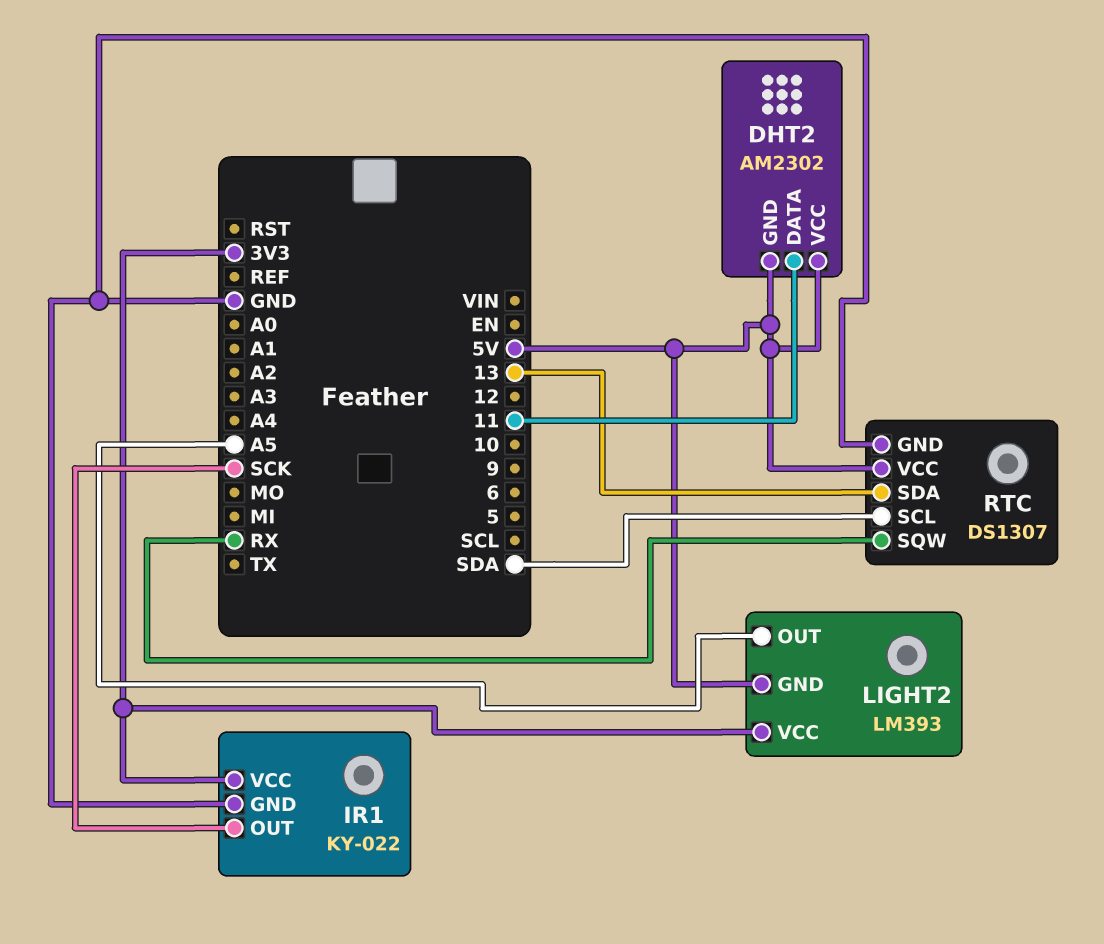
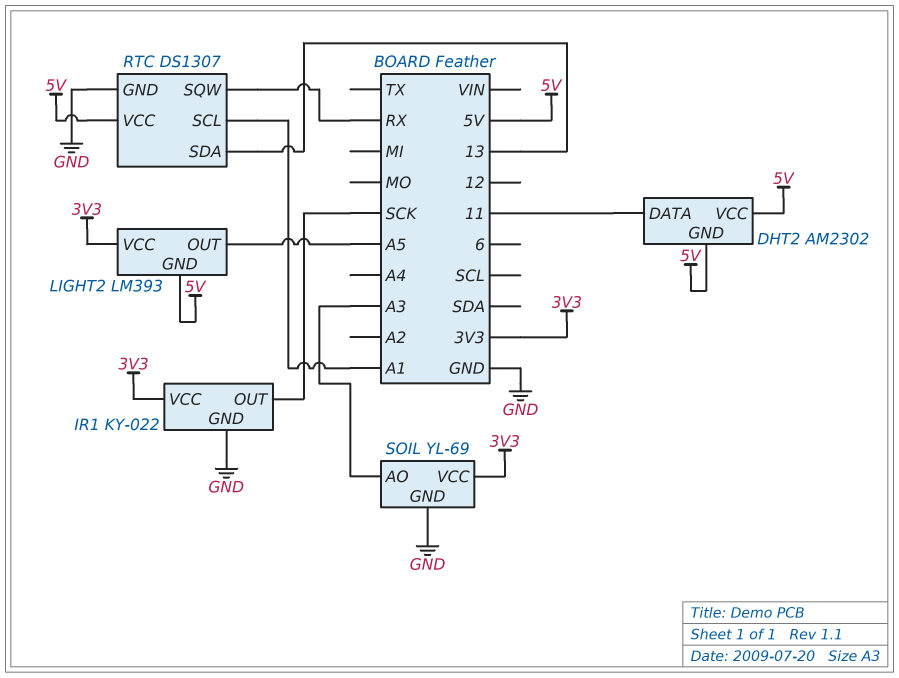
RTC pin SCL: SDA -> A1
SOIL: none -> YL-69
SOIL pin AO: none -> A3
SOIL pin GND: none -> GND
SOIL pin VCC: none -> 3V3

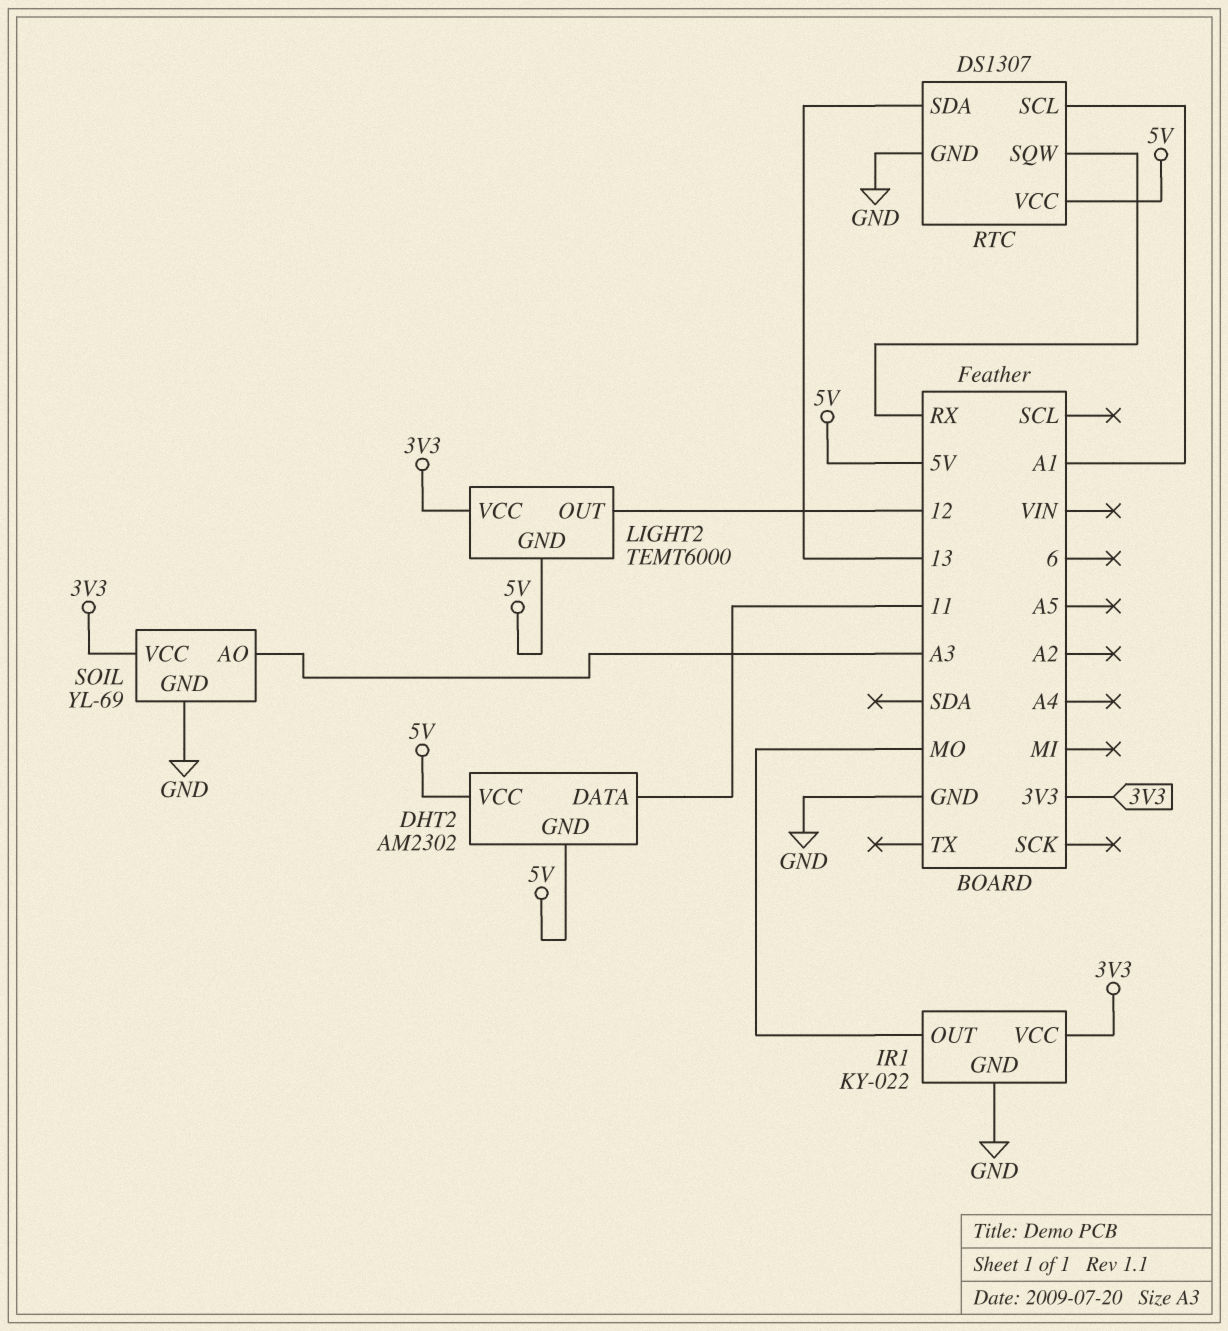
IR1 pin OUT: SCK -> MO
LIGHT2: LM393 -> TEMT6000
LIGHT2 pin OUT: A5 -> 12

